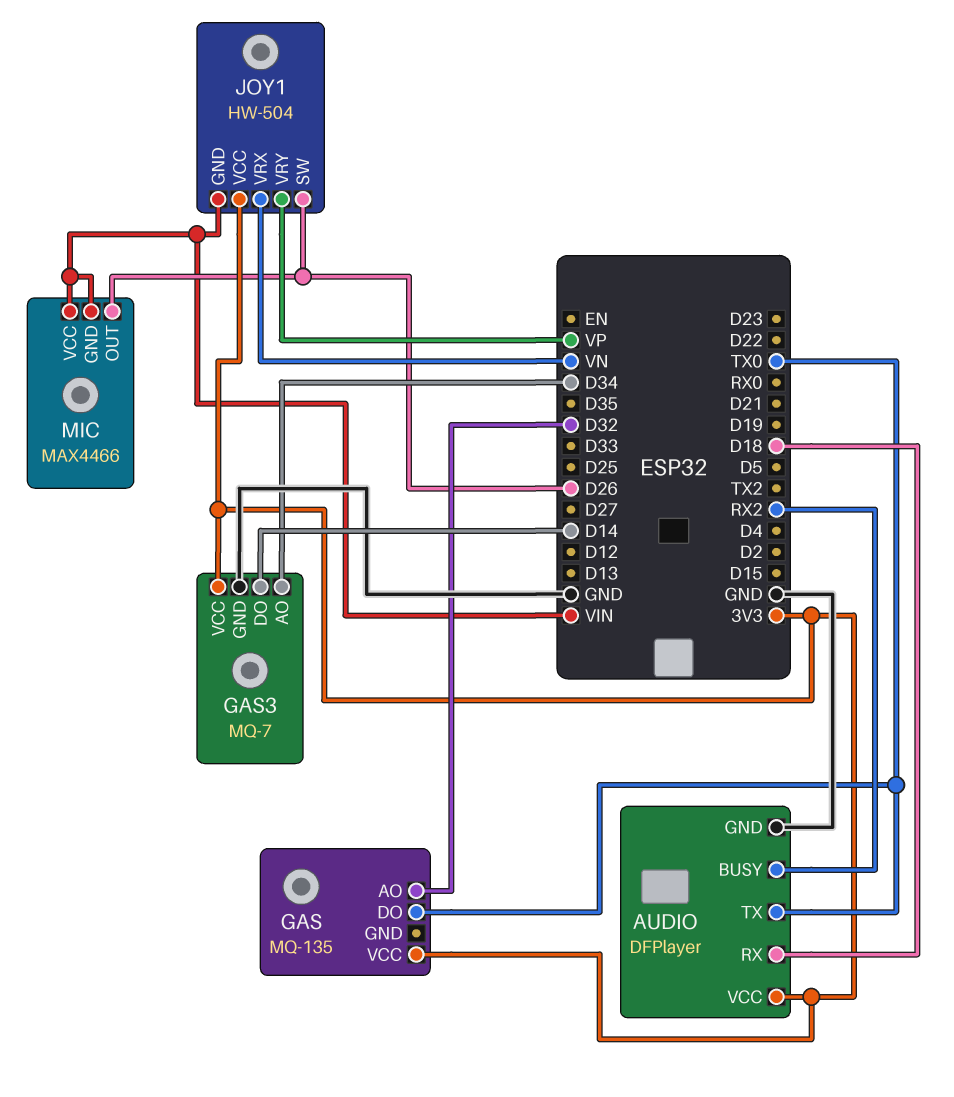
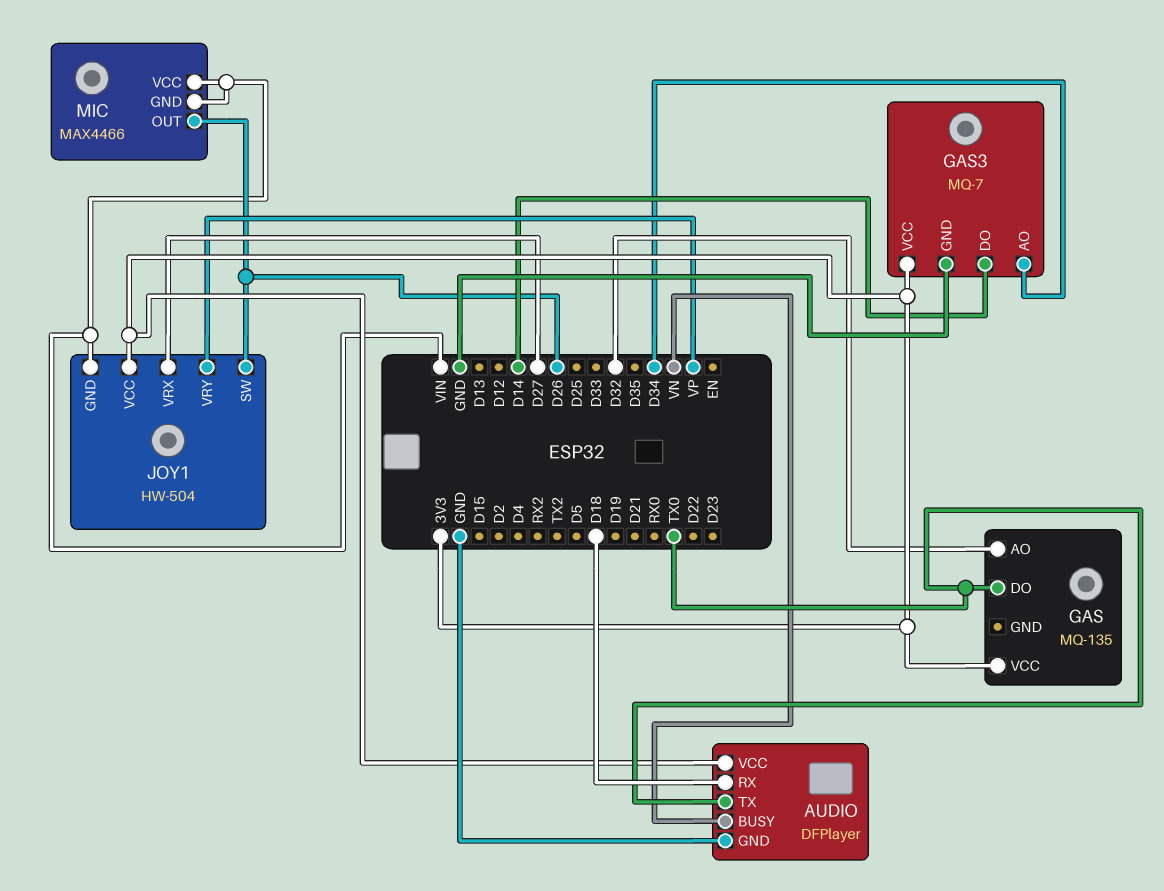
AUDIO pin BUSY: RX2 -> VN
JOY1 pin VRX: VN -> D27

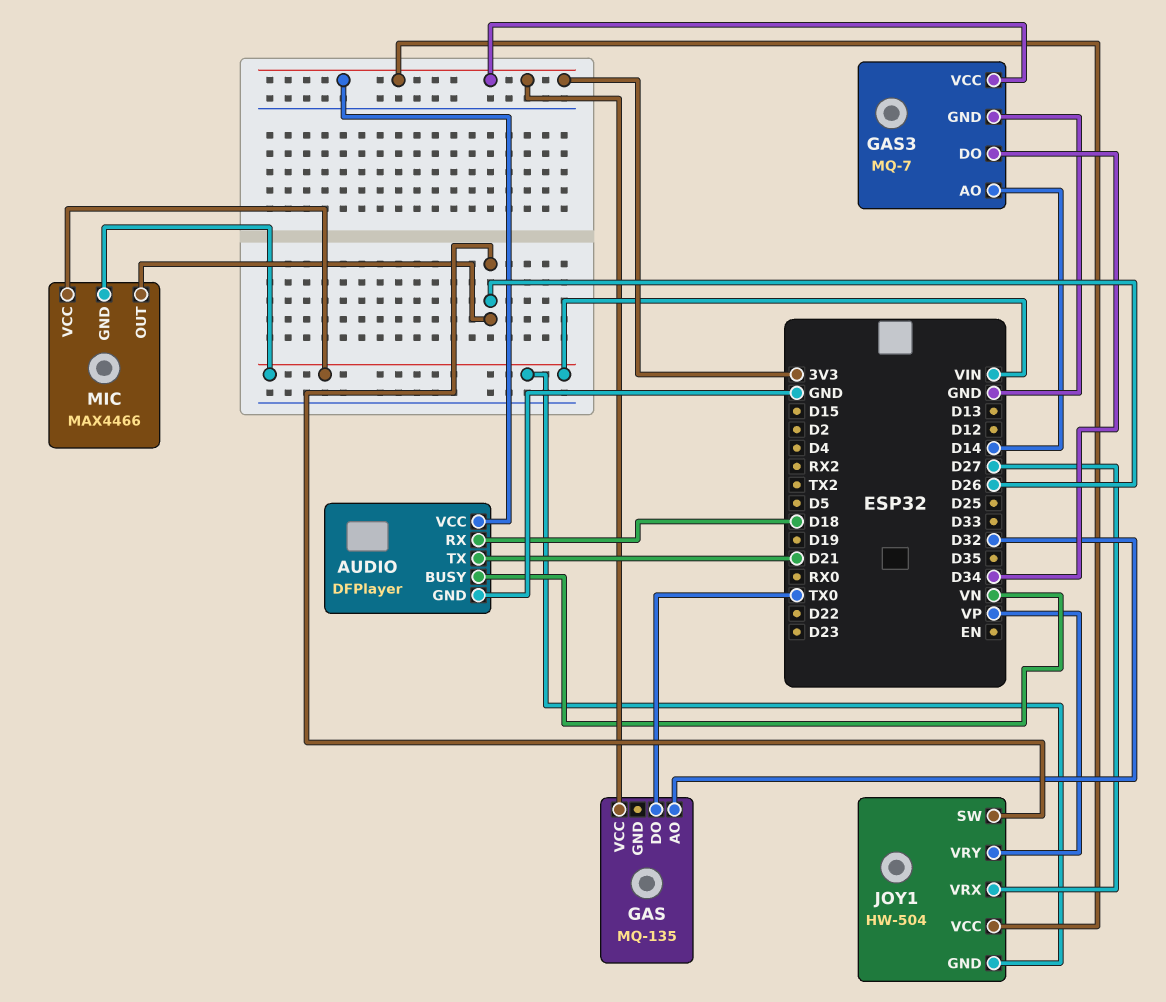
AUDIO pin TX: TX0 -> D21
GAS3 pin AO: D34 -> D14
GAS3 pin DO: D14 -> D34

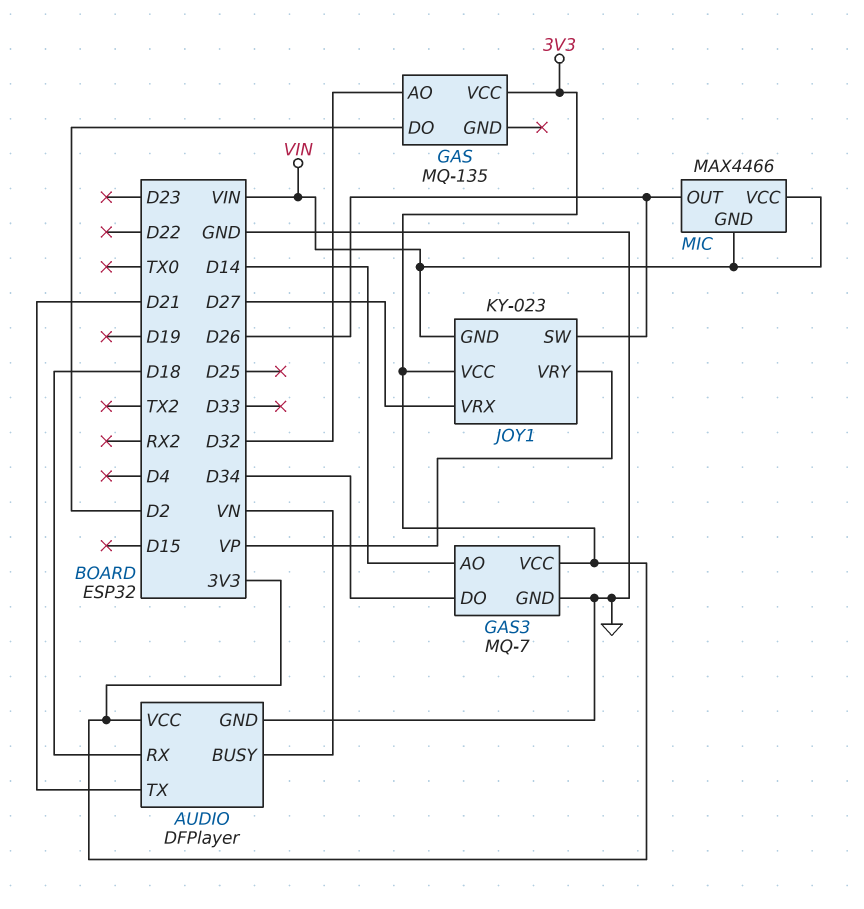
GAS pin DO: TX0 -> D2
JOY1: HW-504 -> KY-023

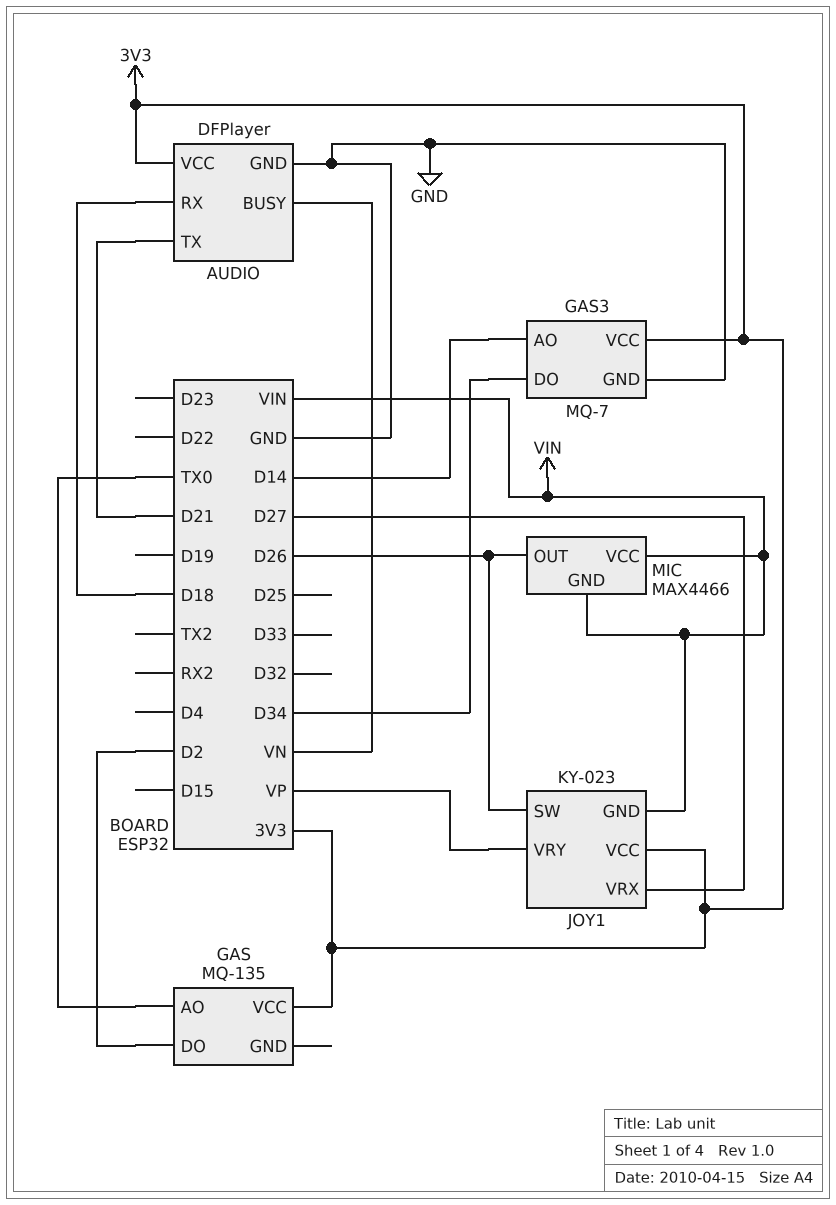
GAS pin AO: D32 -> TX0

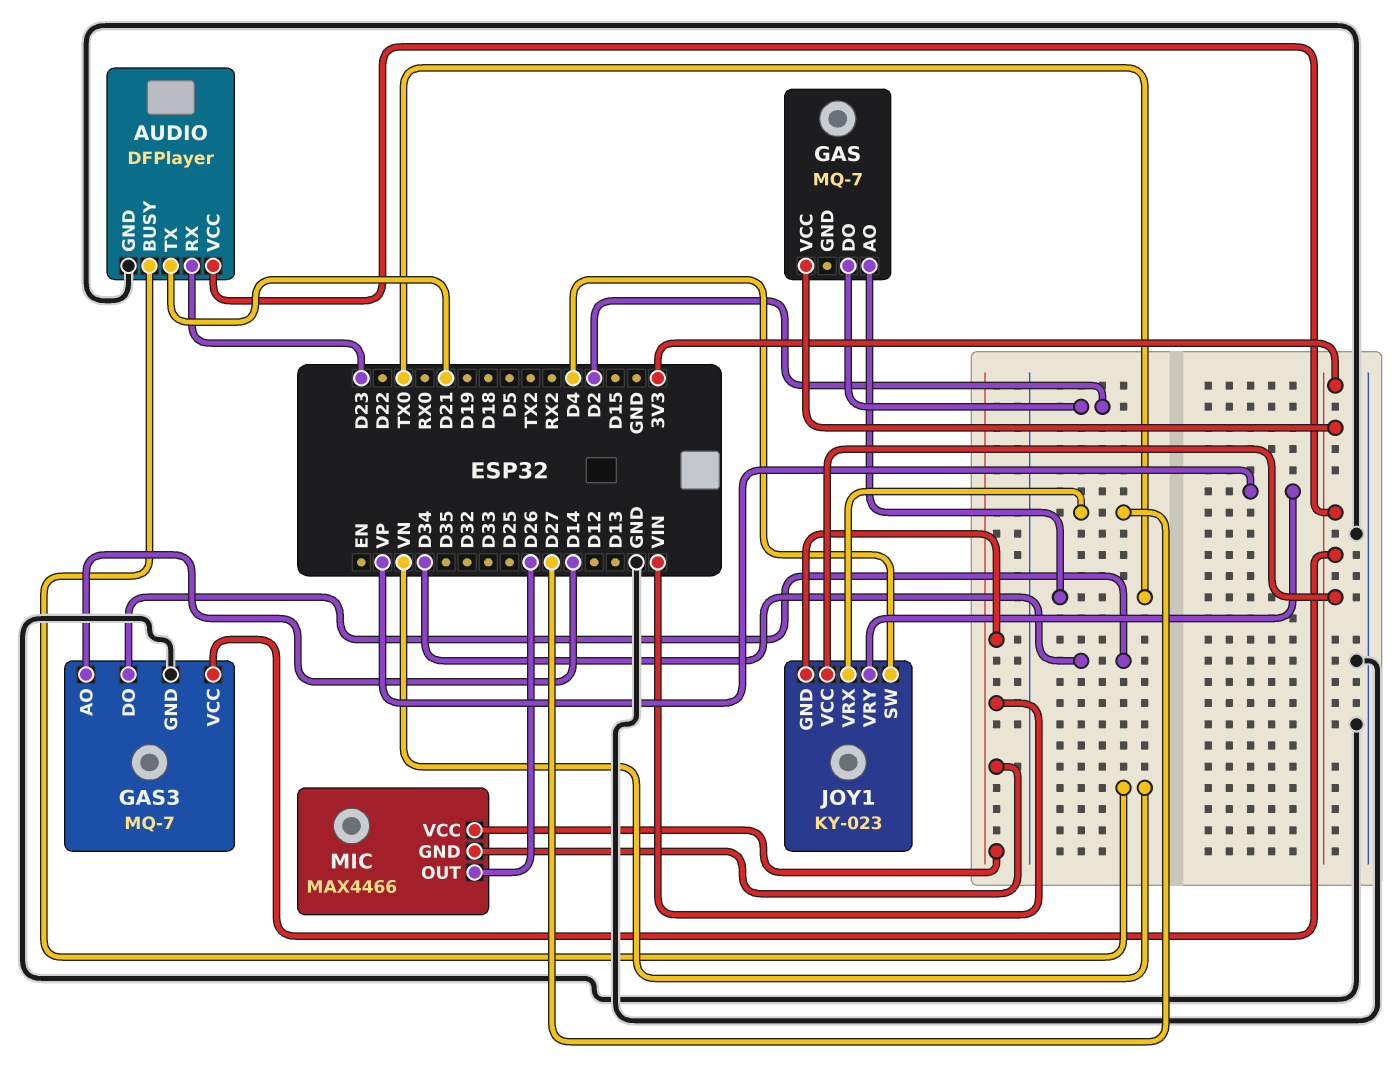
AUDIO pin RX: D18 -> D23
GAS: MQ-135 -> MQ-7
JOY1 pin SW: D26 -> D4

